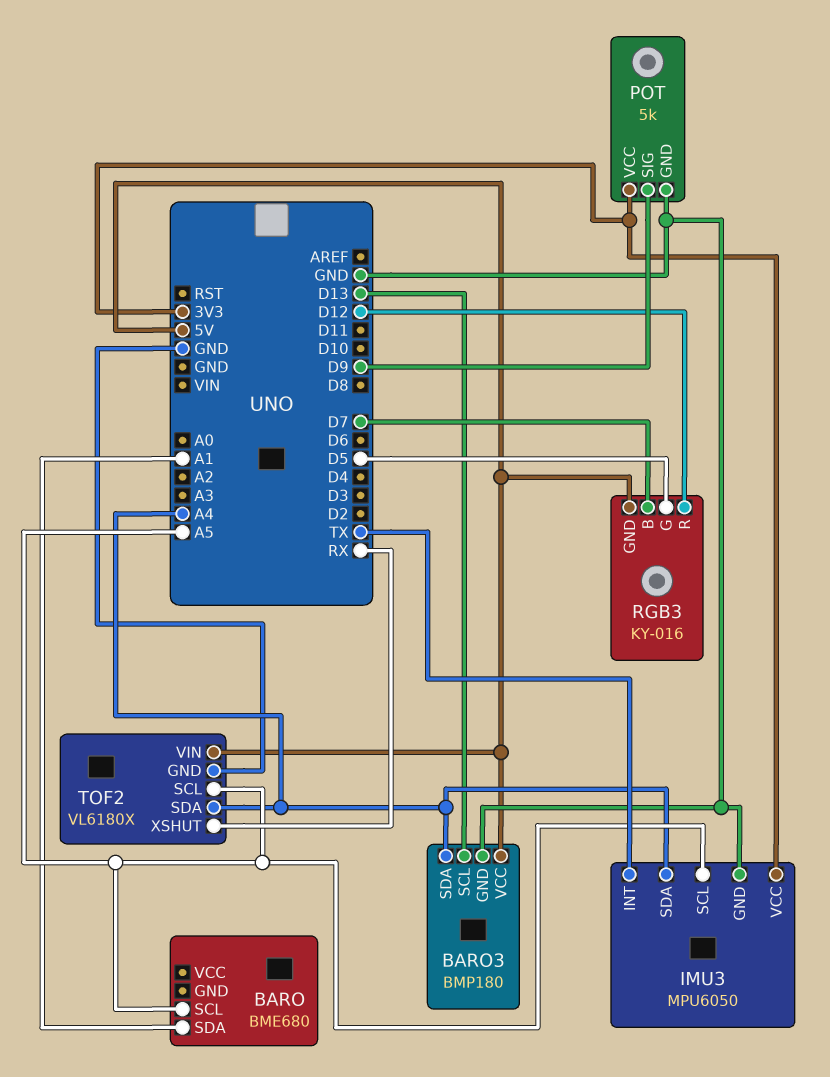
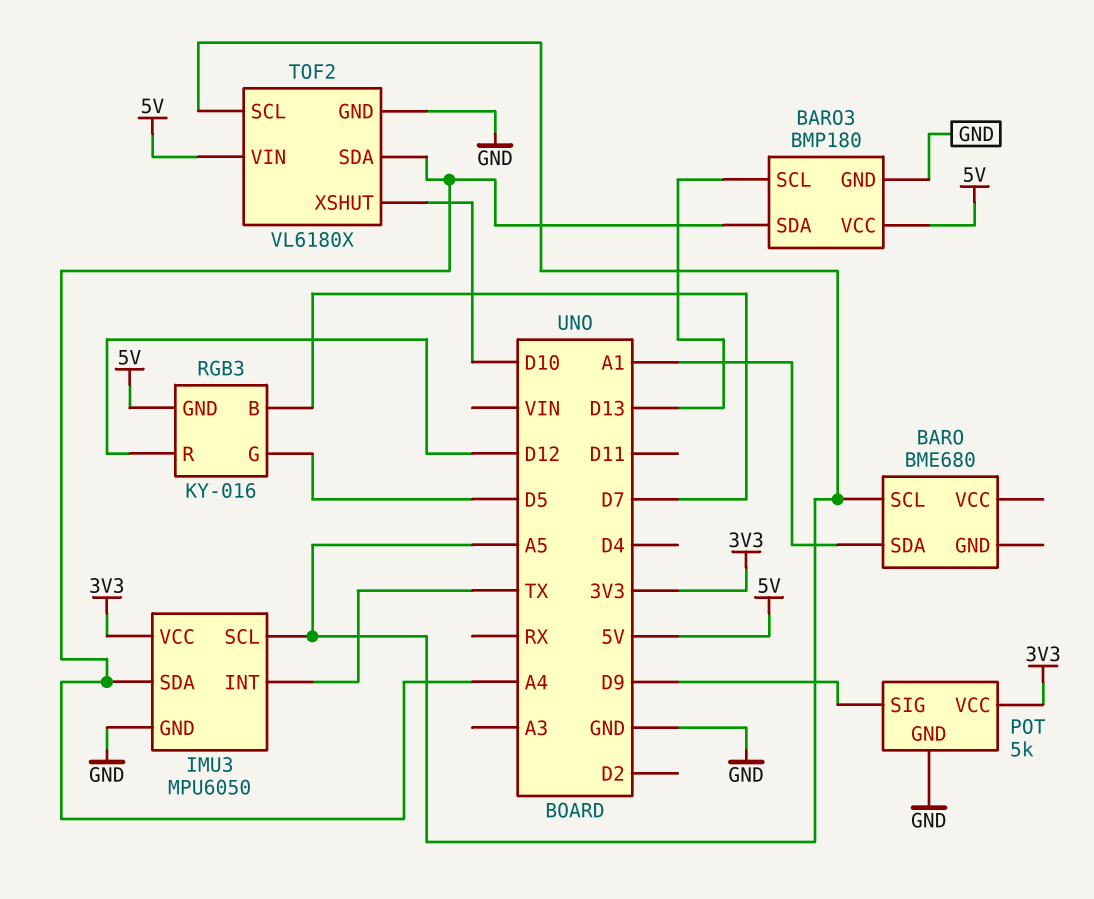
TOF2 pin XSHUT: RX -> D10

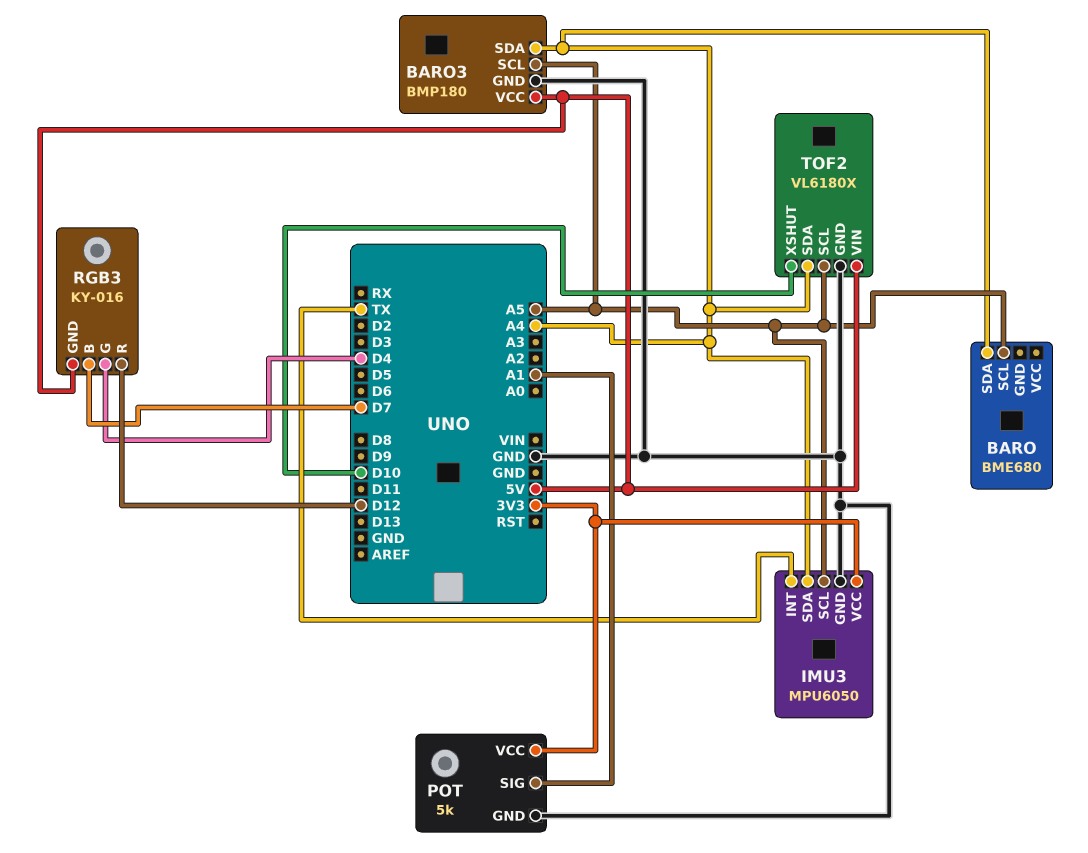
BARO pin SDA: A1 -> A4
BARO3 pin SCL: D13 -> A5
POT pin SIG: D9 -> A1
RGB3 pin G: D5 -> D4

